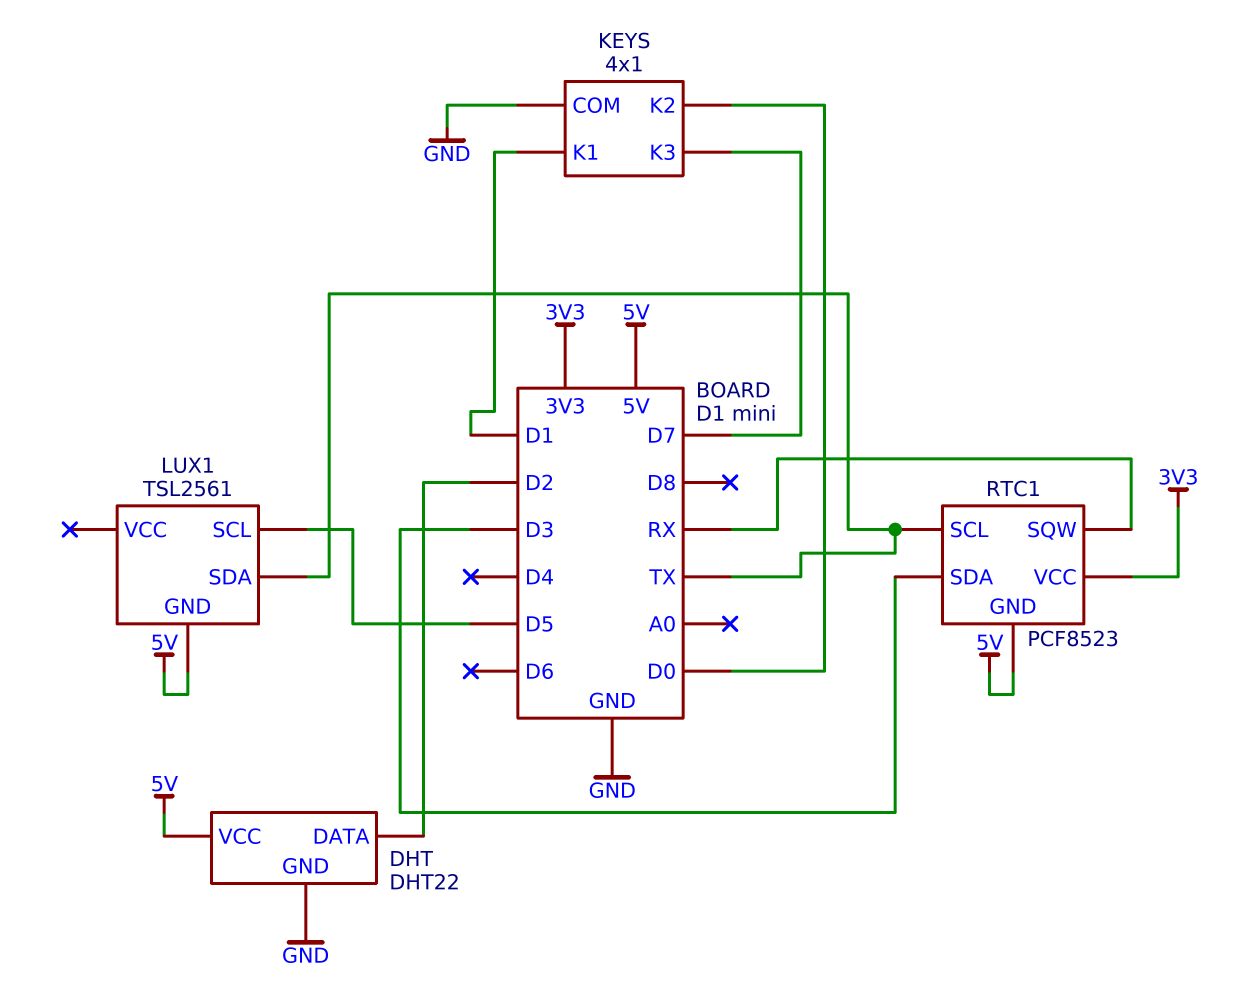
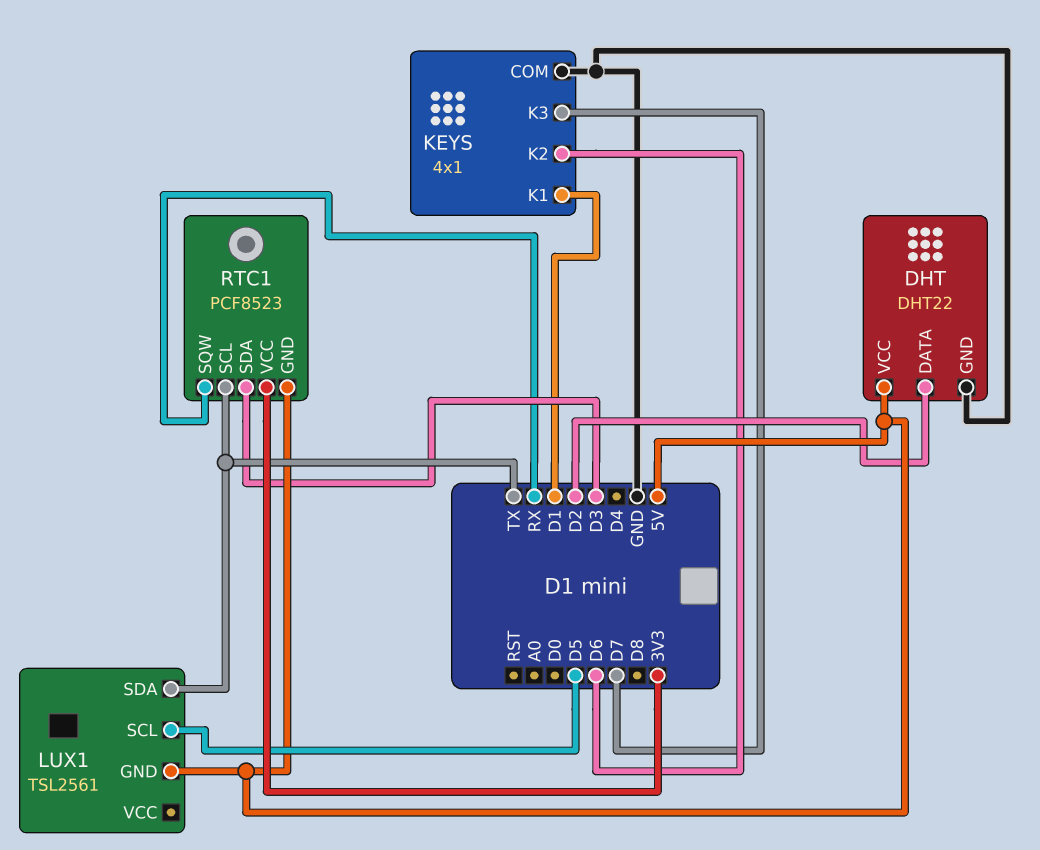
KEYS pin K2: D0 -> D6

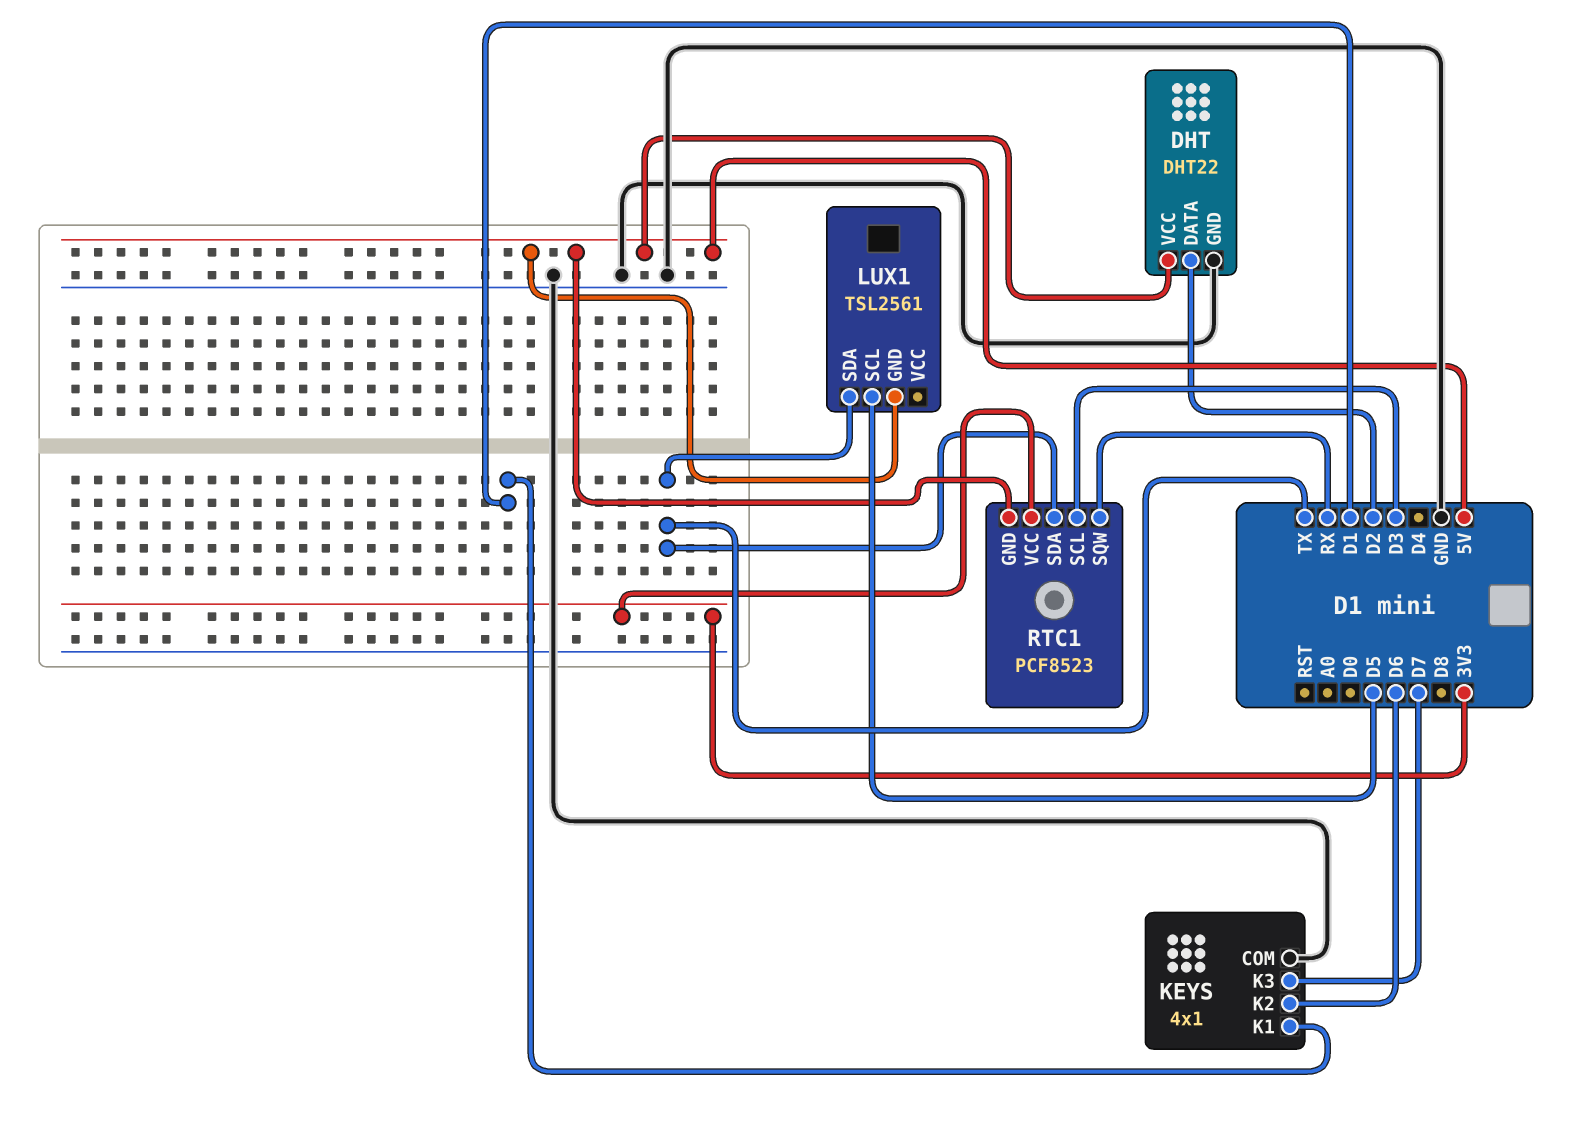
RTC1 pin SCL: TX -> D3
RTC1 pin SDA: D3 -> TX

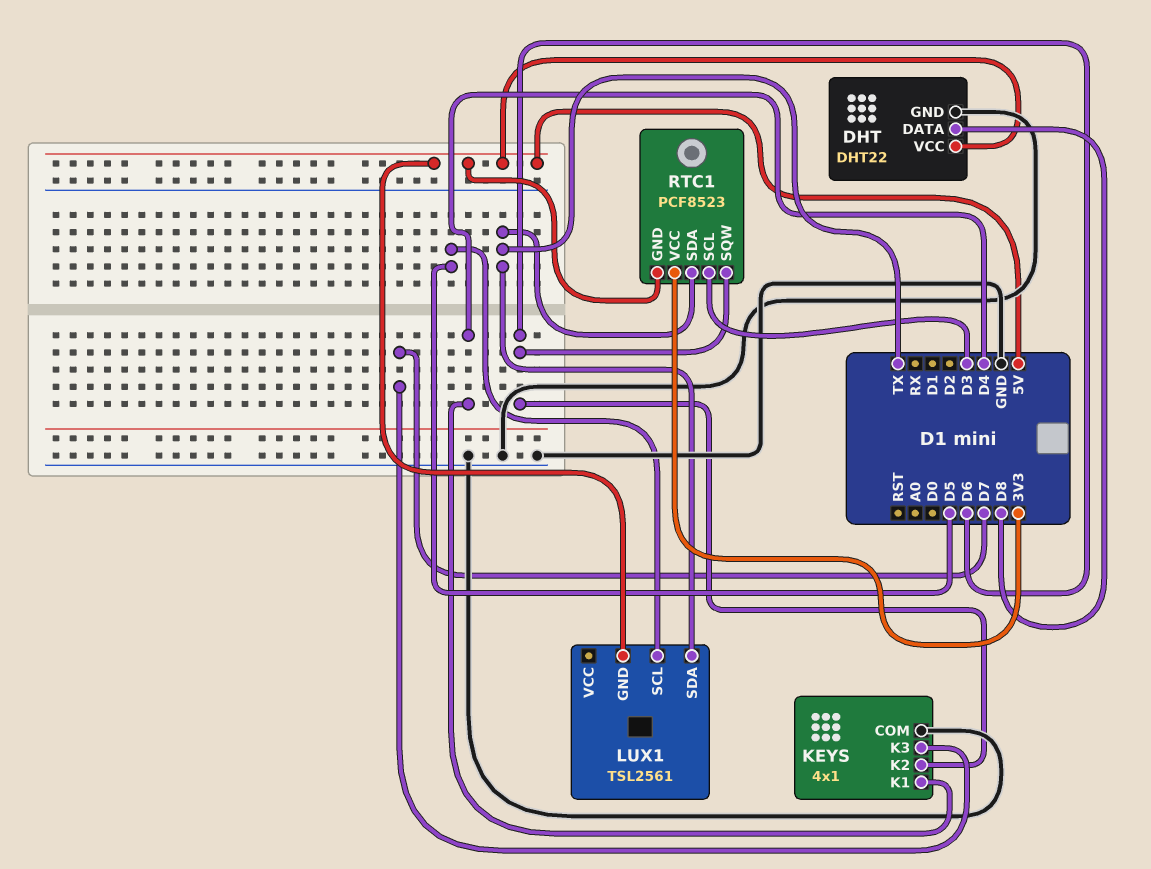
DHT pin DATA: D2 -> D8
KEYS pin K1: D1 -> D4
RTC1 pin SQW: RX -> D6

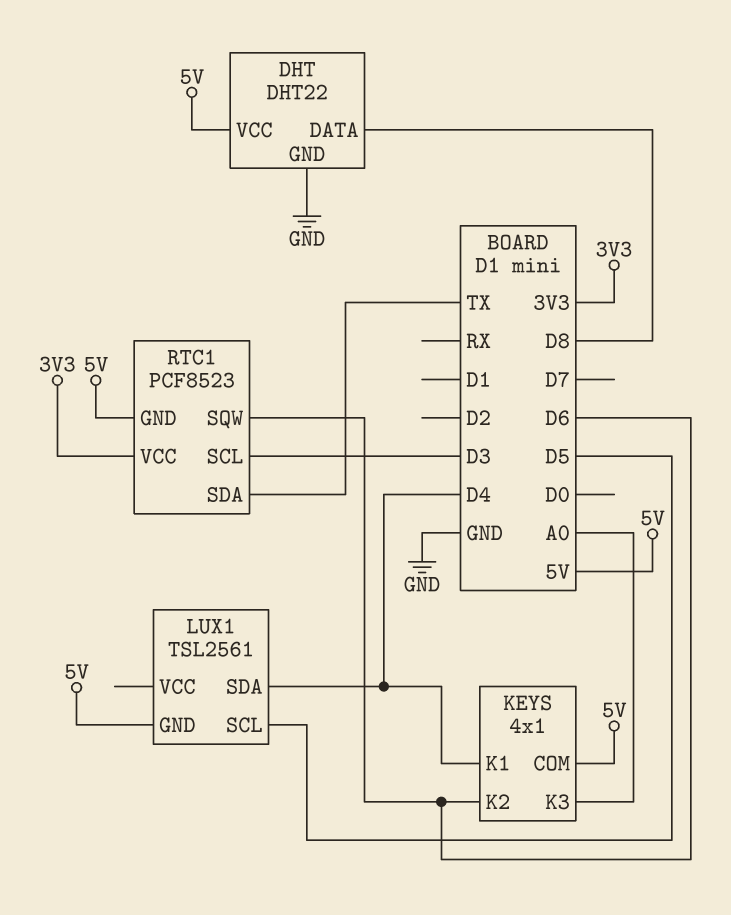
KEYS pin COM: GND -> 5V
KEYS pin K3: D7 -> A0
LUX1 pin SDA: TX -> D4

